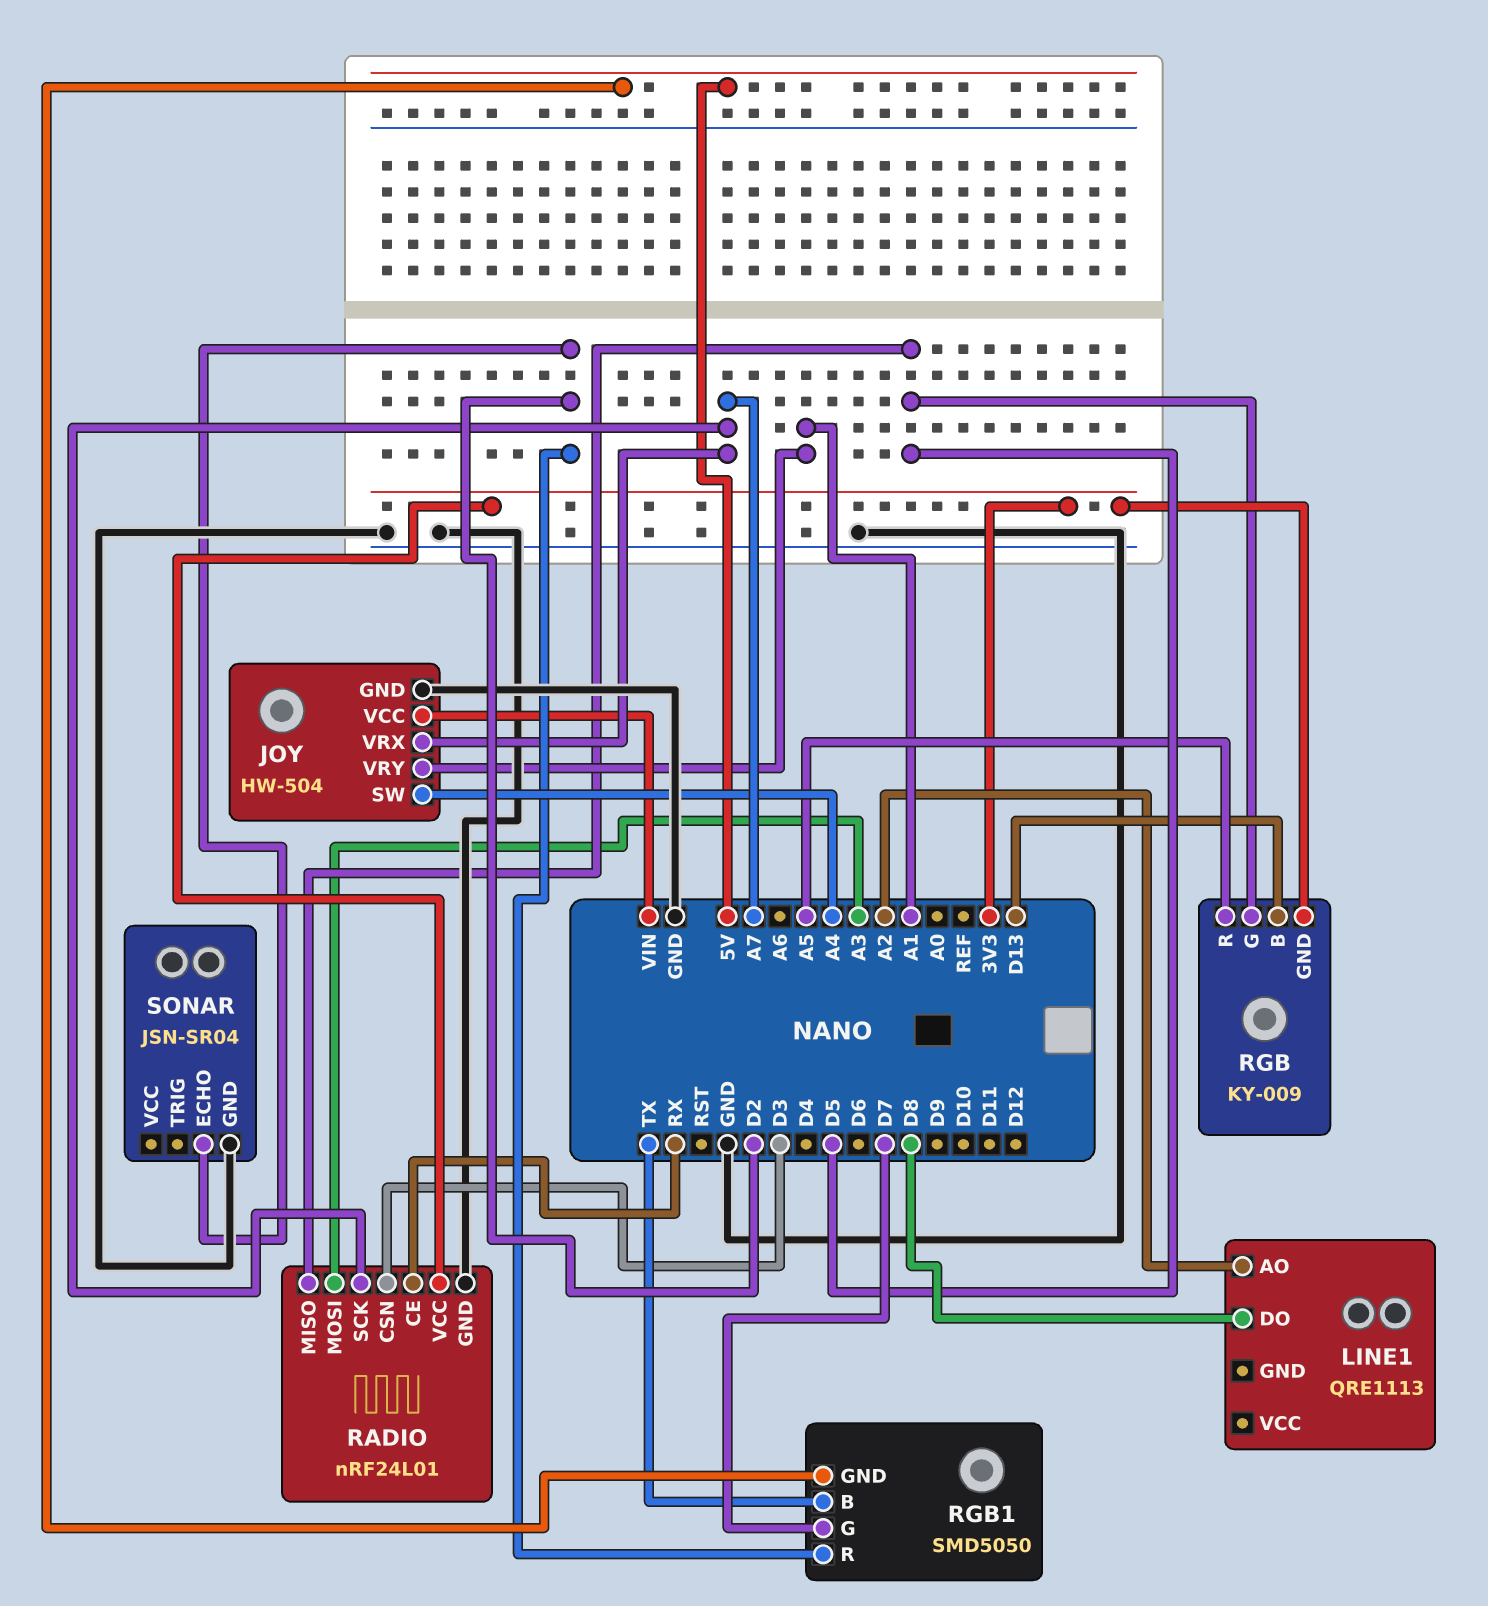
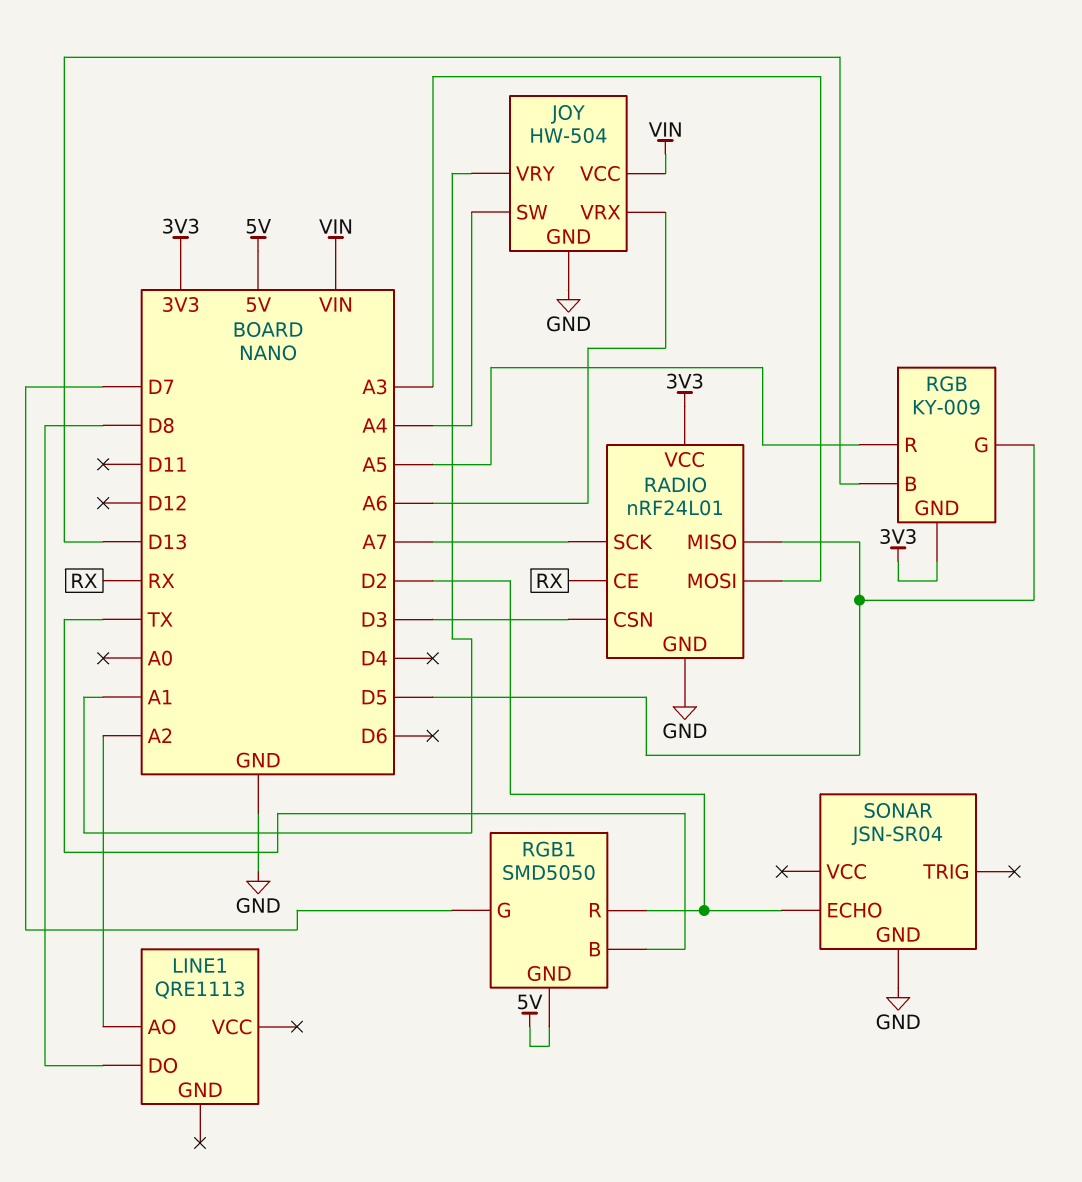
JOY pin VRX: A7 -> A6

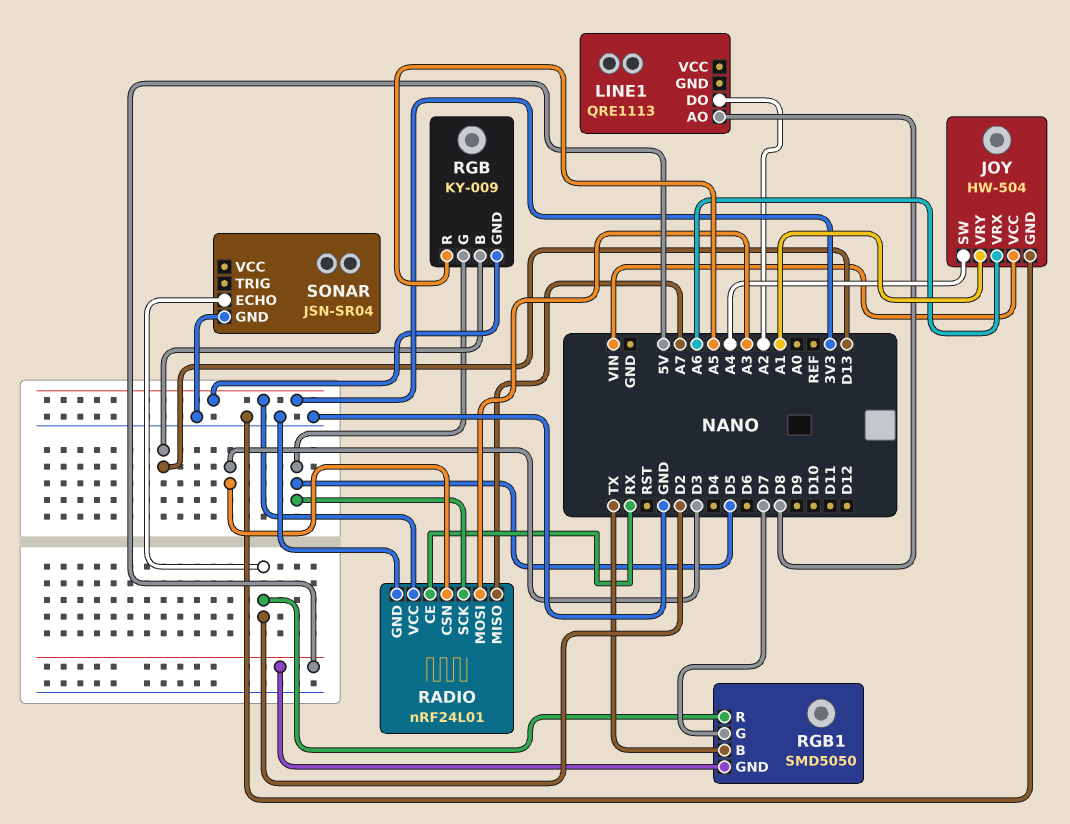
LINE1 pin AO: A2 -> D8
LINE1 pin DO: D8 -> A2
RADIO pin MISO: D5 -> A7
RADIO pin SCK: A7 -> D5

